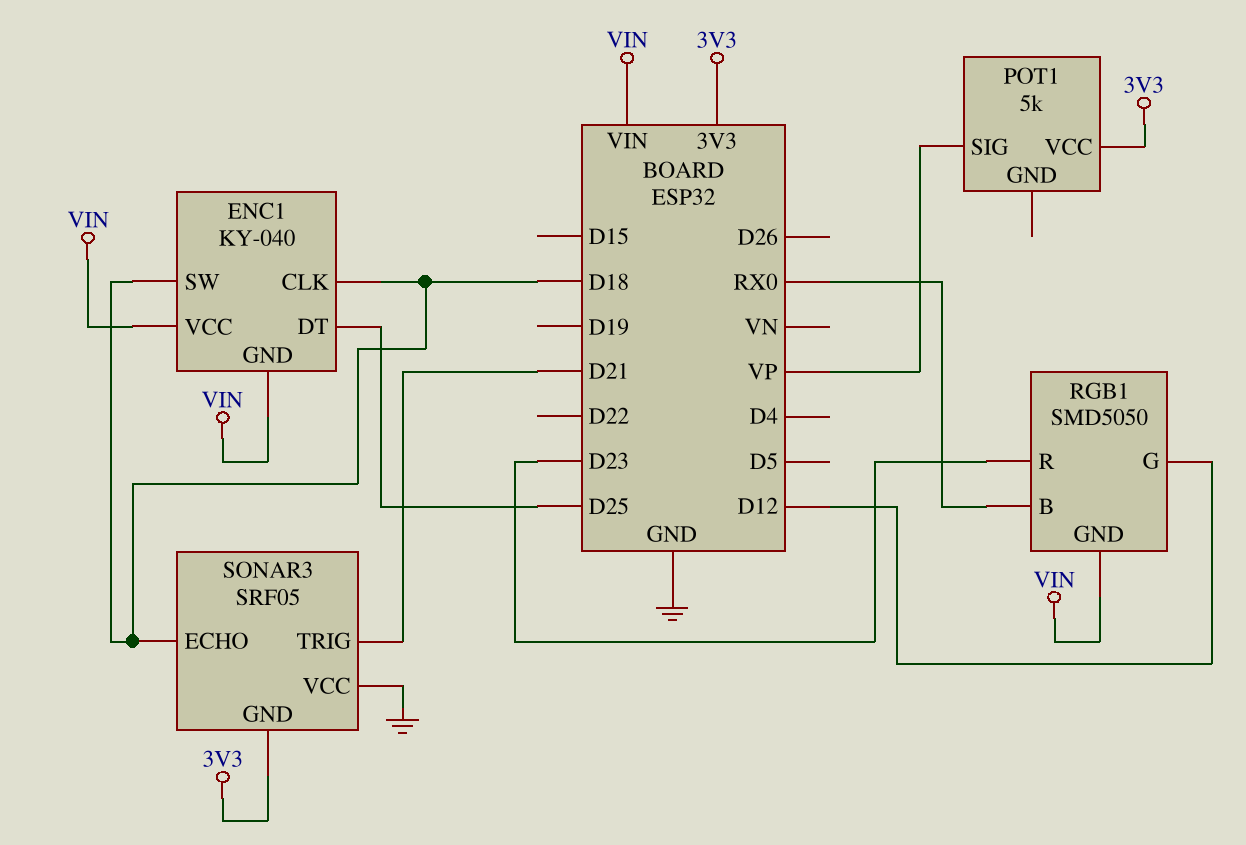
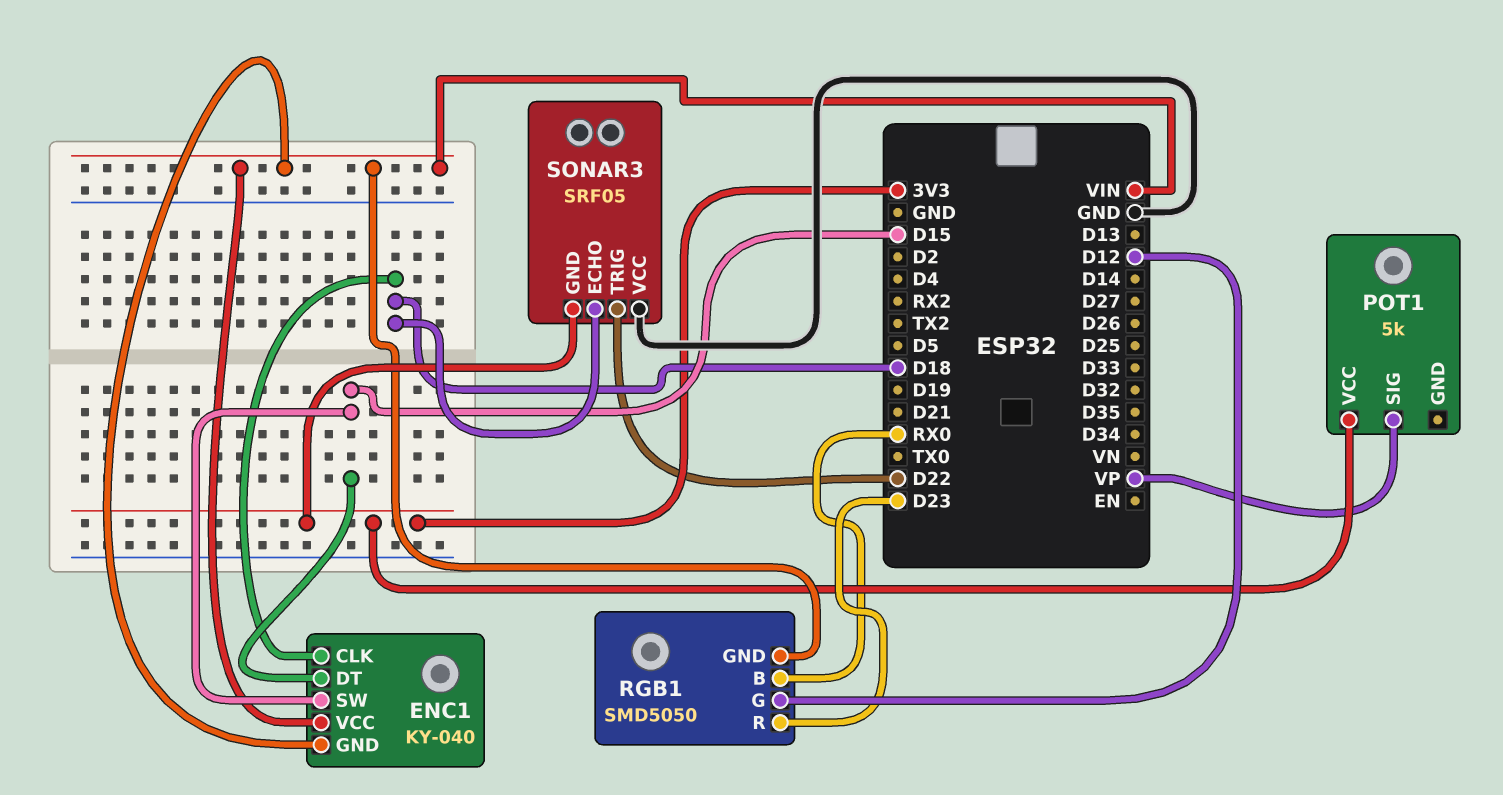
ENC1 pin DT: D25 -> D15
ENC1 pin SW: D18 -> D15
SONAR3 pin TRIG: D21 -> D22

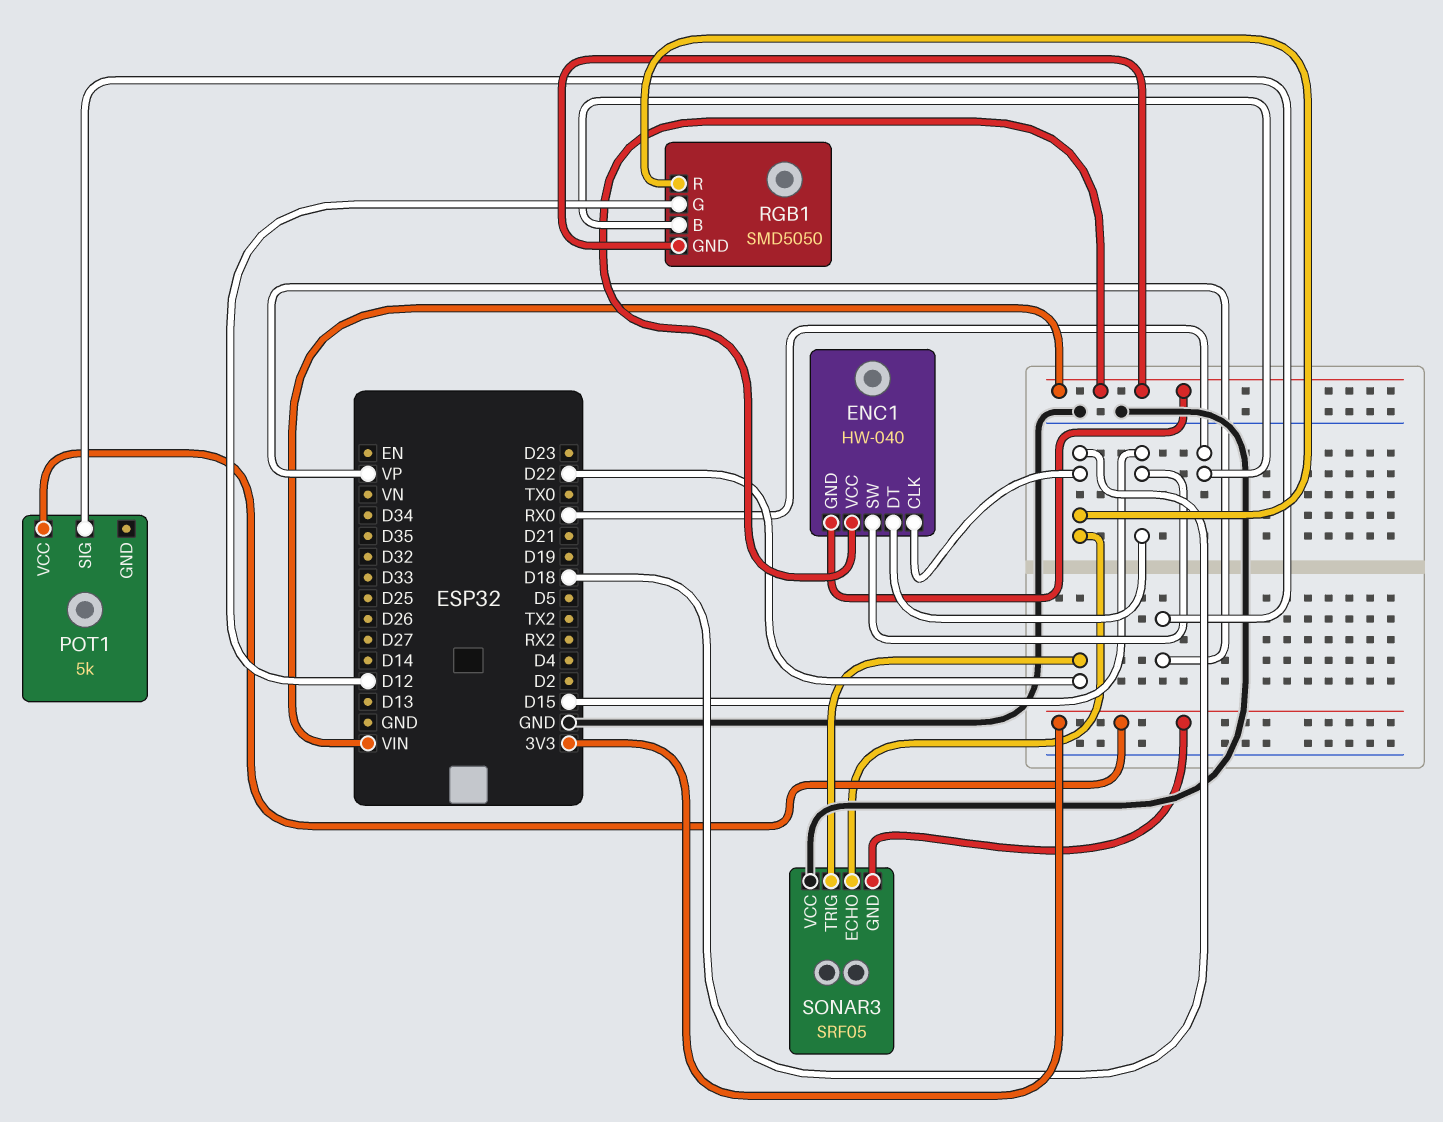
ENC1: KY-040 -> HW-040
RGB1 pin R: D23 -> D18

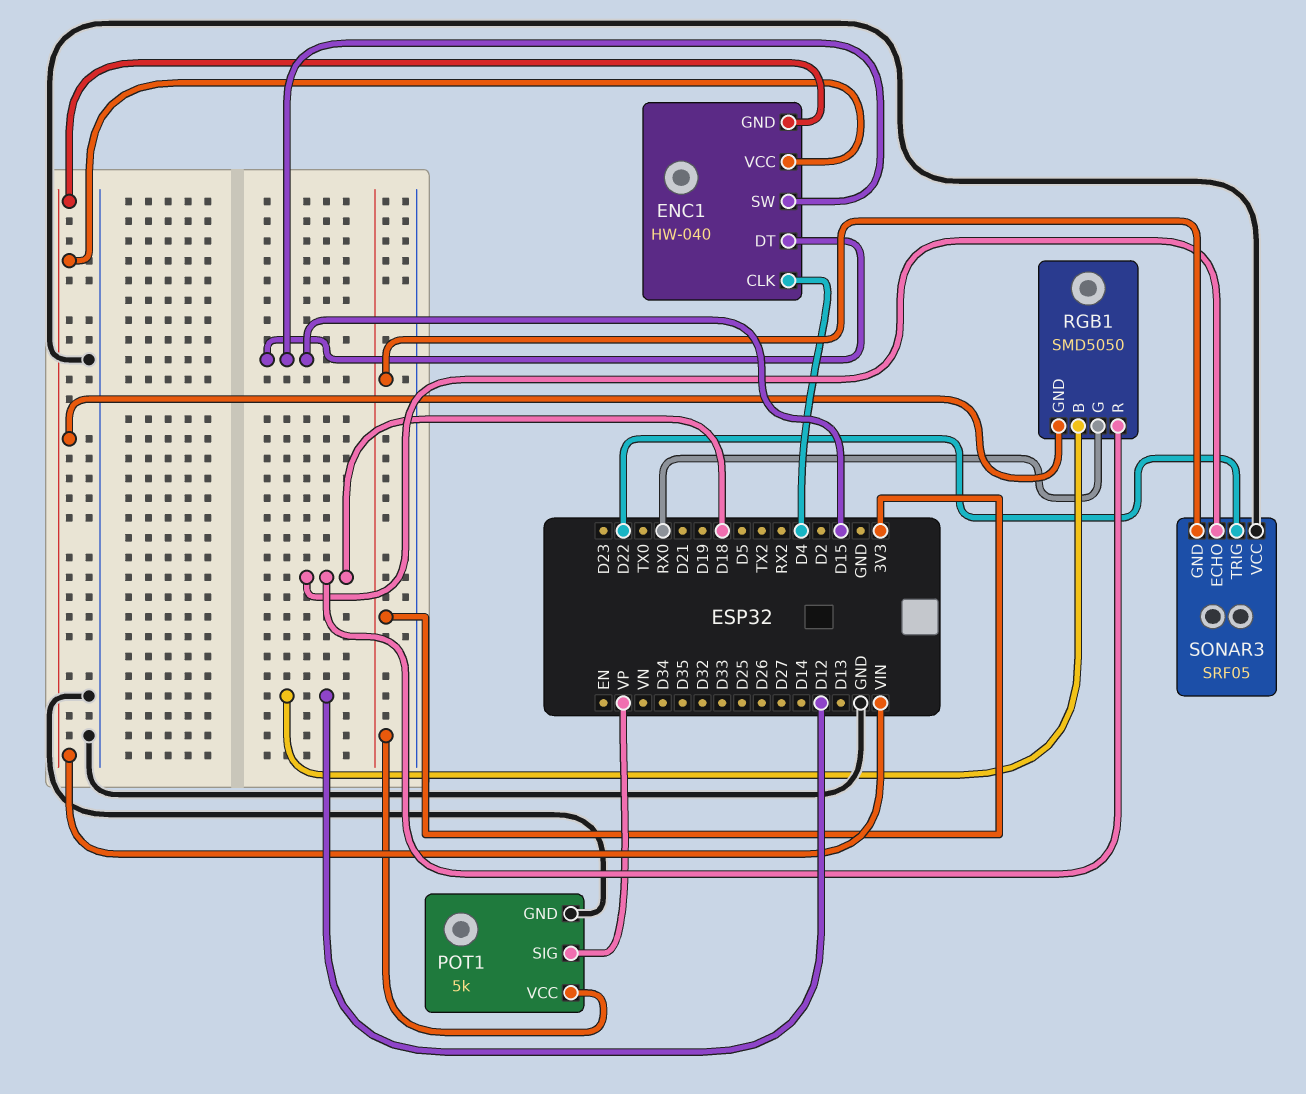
ENC1 pin CLK: D18 -> D4
POT1 pin GND: none -> GND
RGB1 pin B: RX0 -> D12
RGB1 pin G: D12 -> RX0

